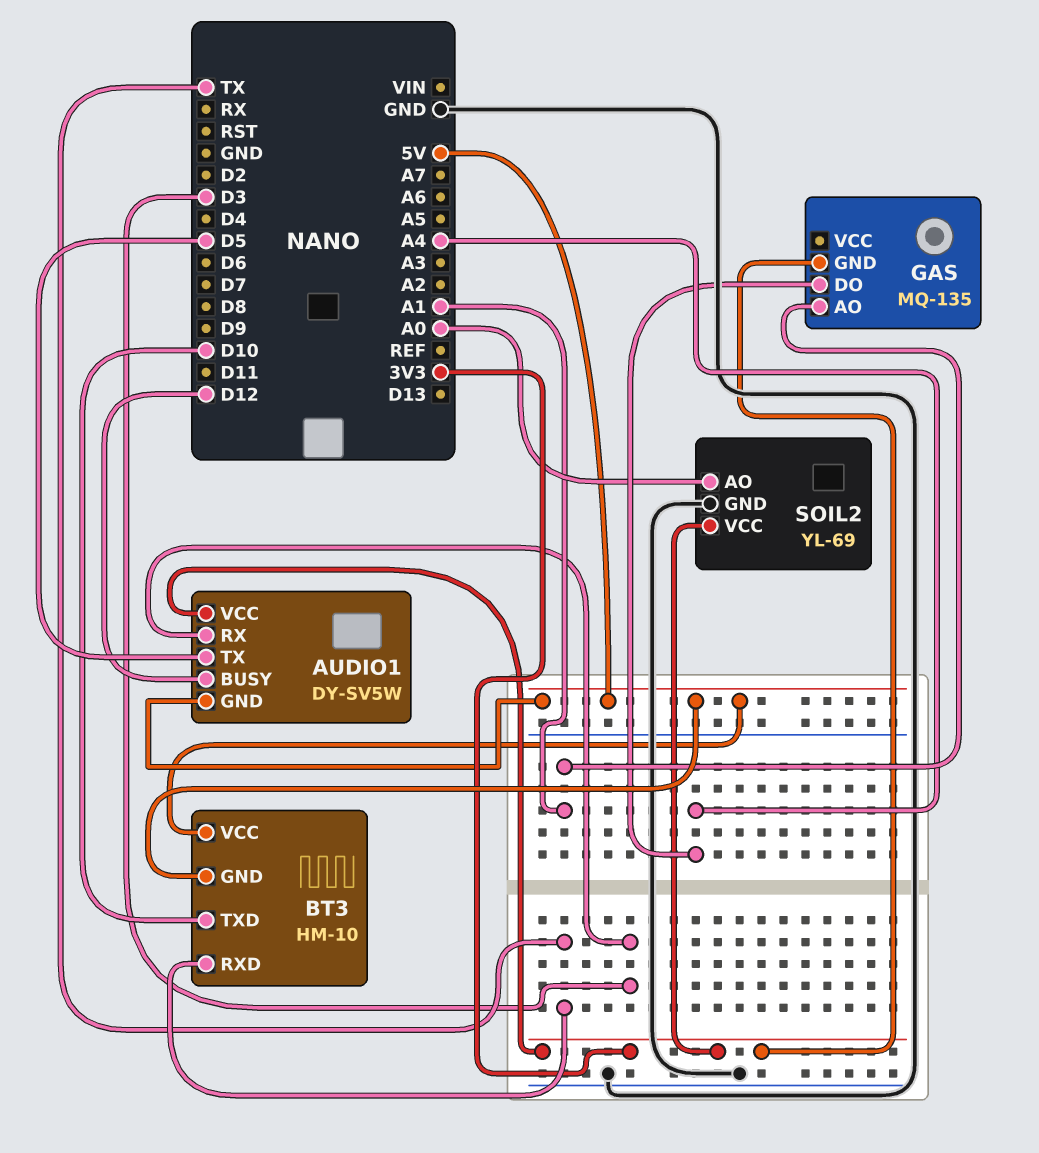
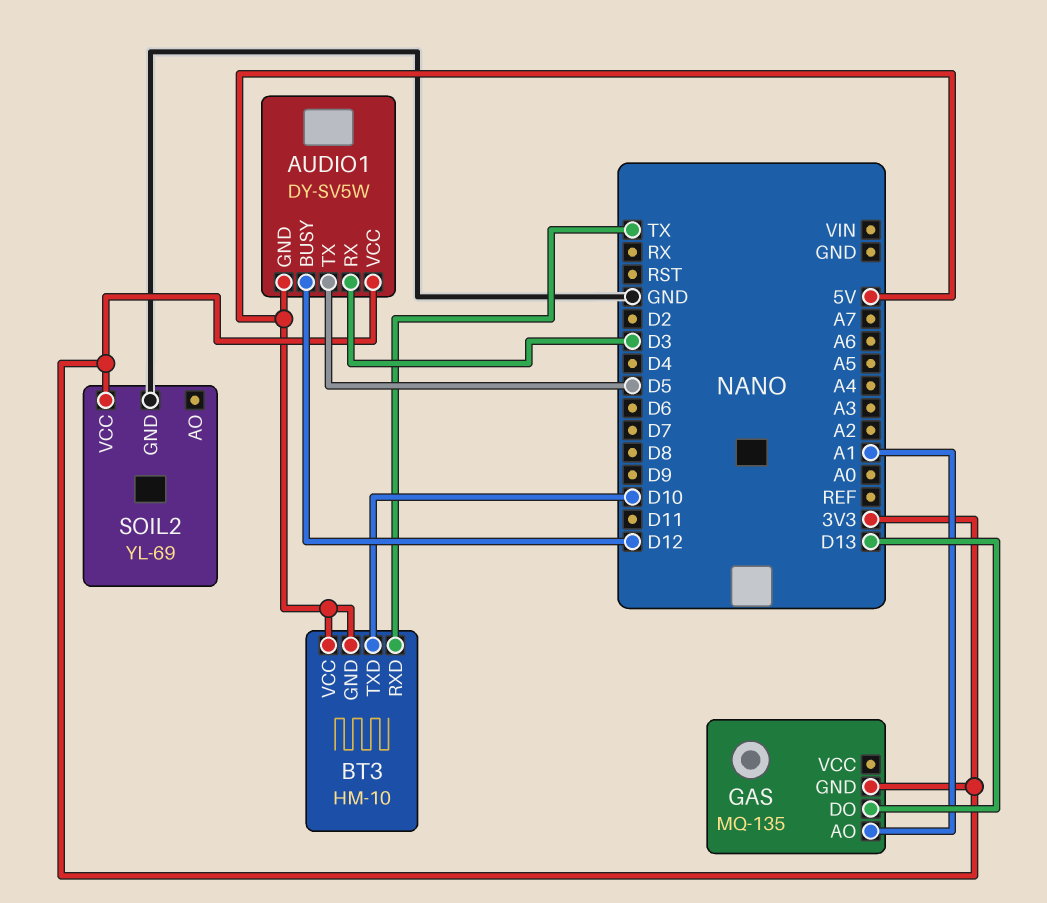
GAS pin DO: A4 -> D13
SOIL2 pin AO: A0 -> none

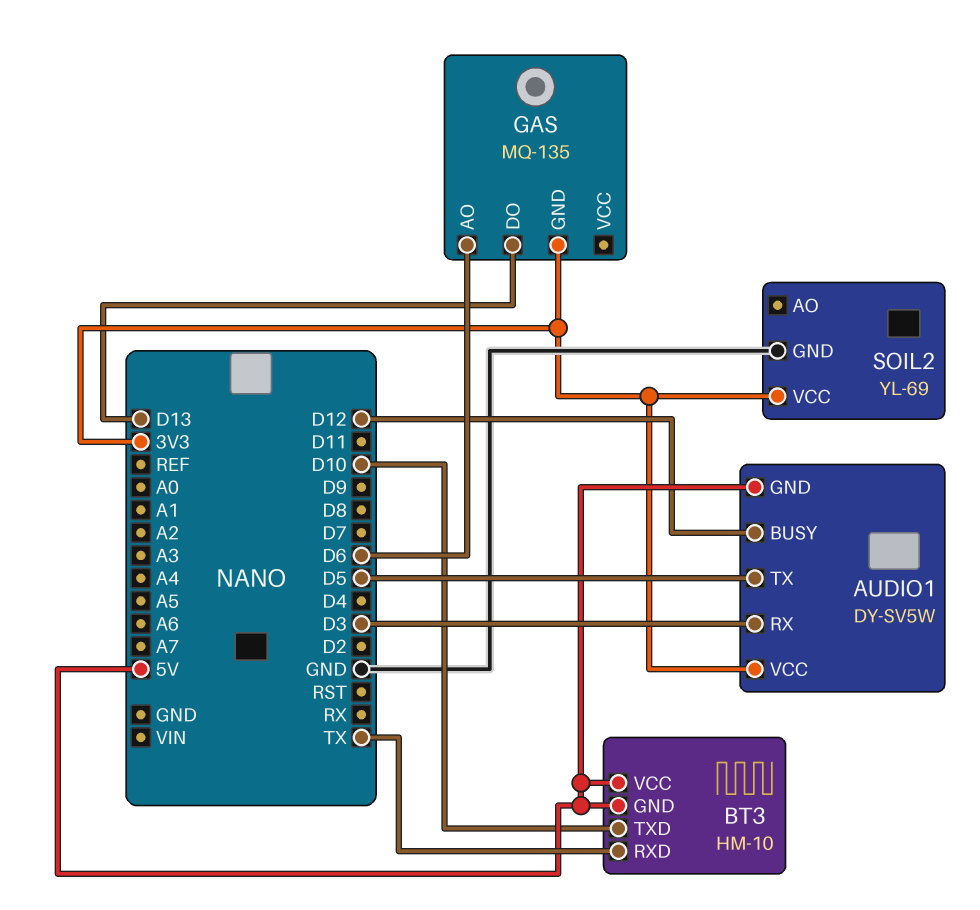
GAS pin AO: A1 -> D6

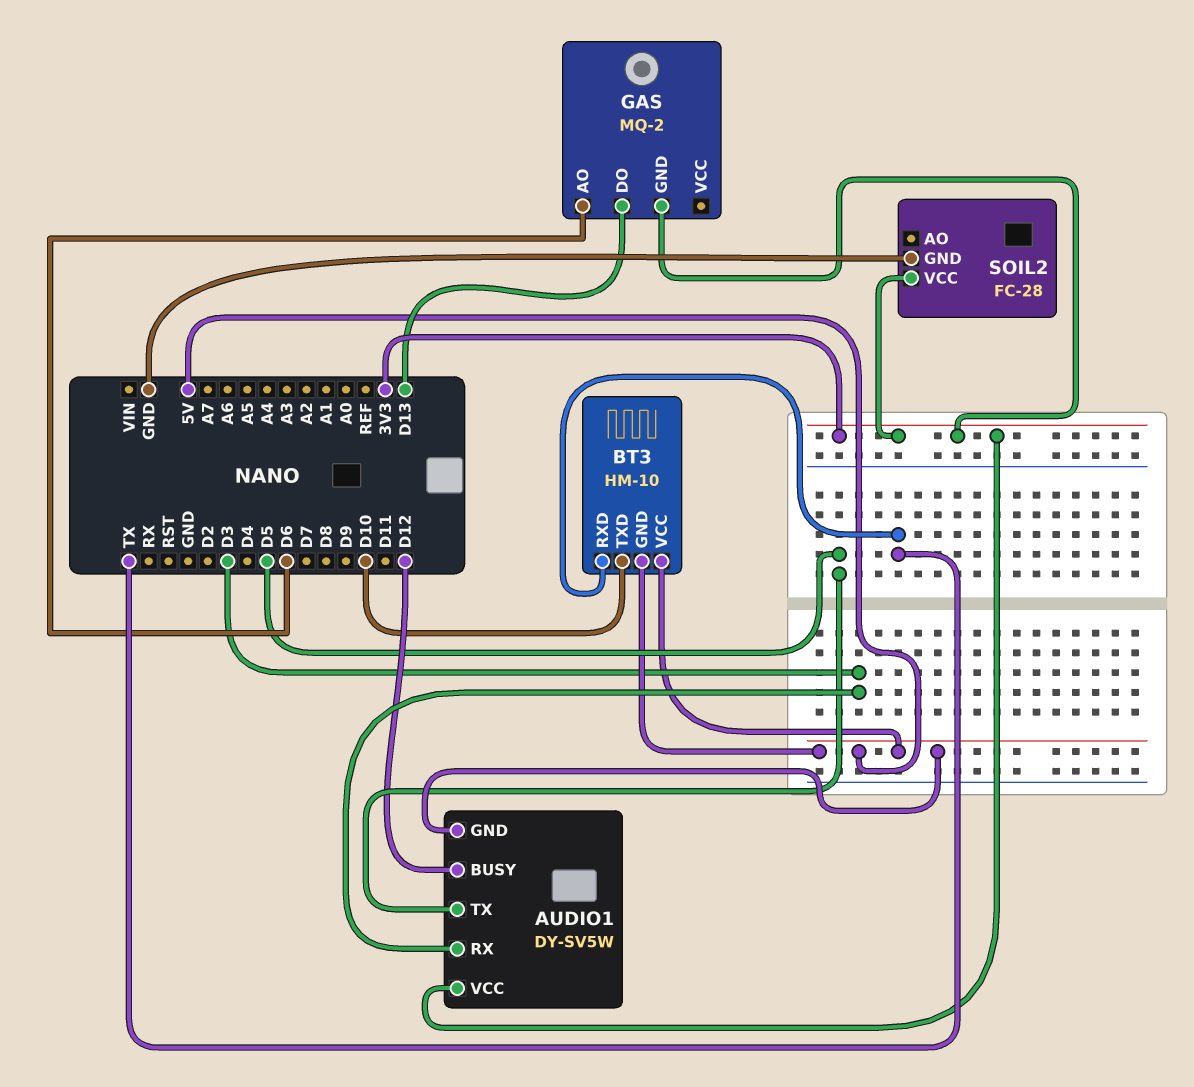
GAS: MQ-135 -> MQ-2
SOIL2: YL-69 -> FC-28

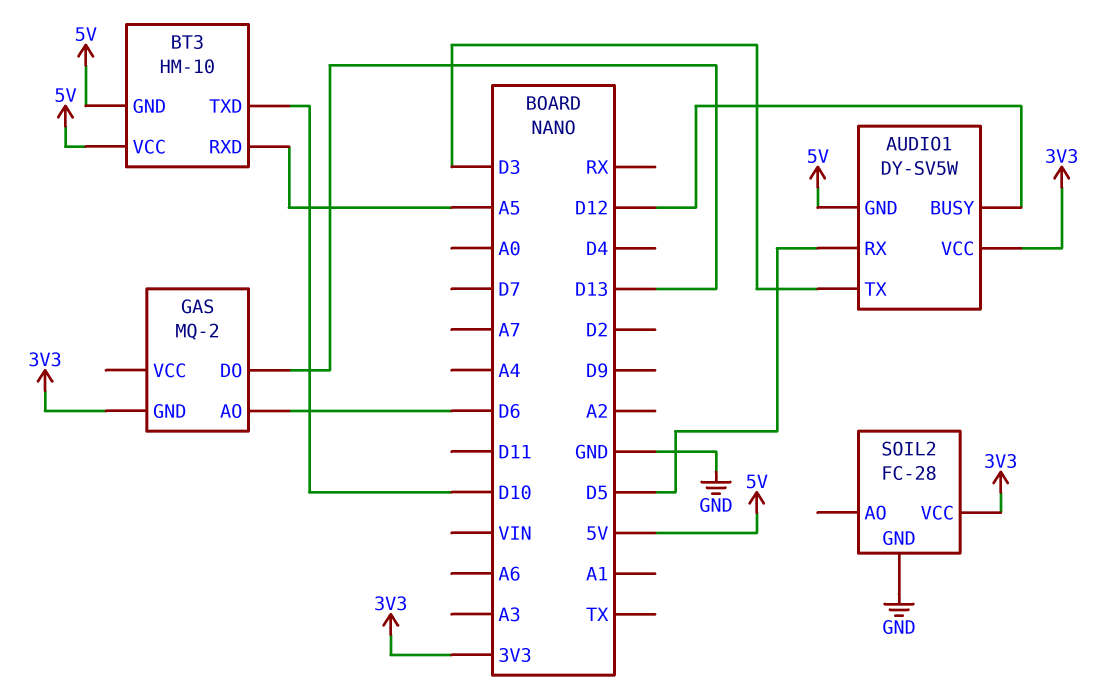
AUDIO1 pin RX: D3 -> D5
AUDIO1 pin TX: D5 -> D3
BT3 pin RXD: TX -> A5

